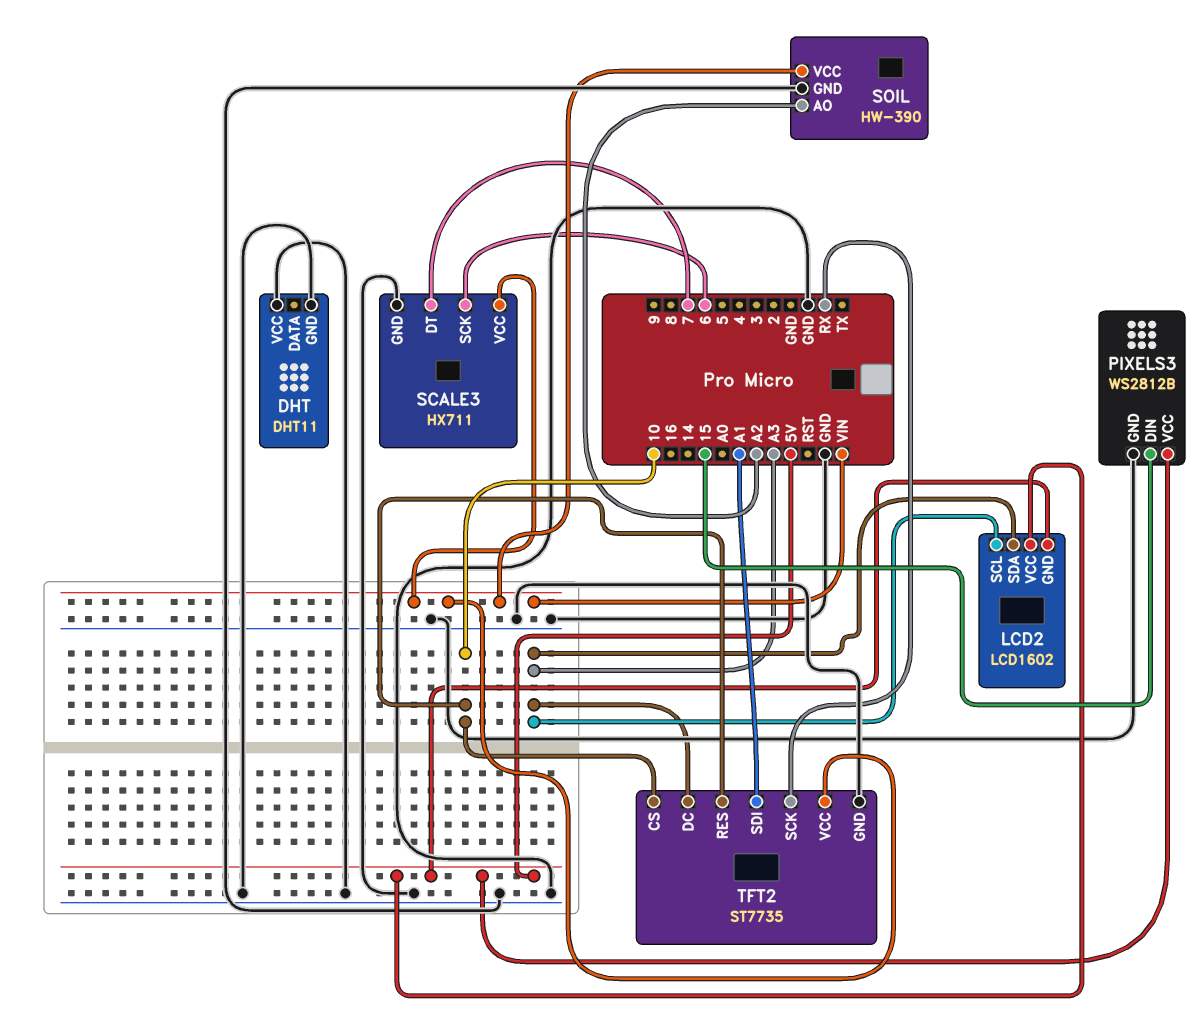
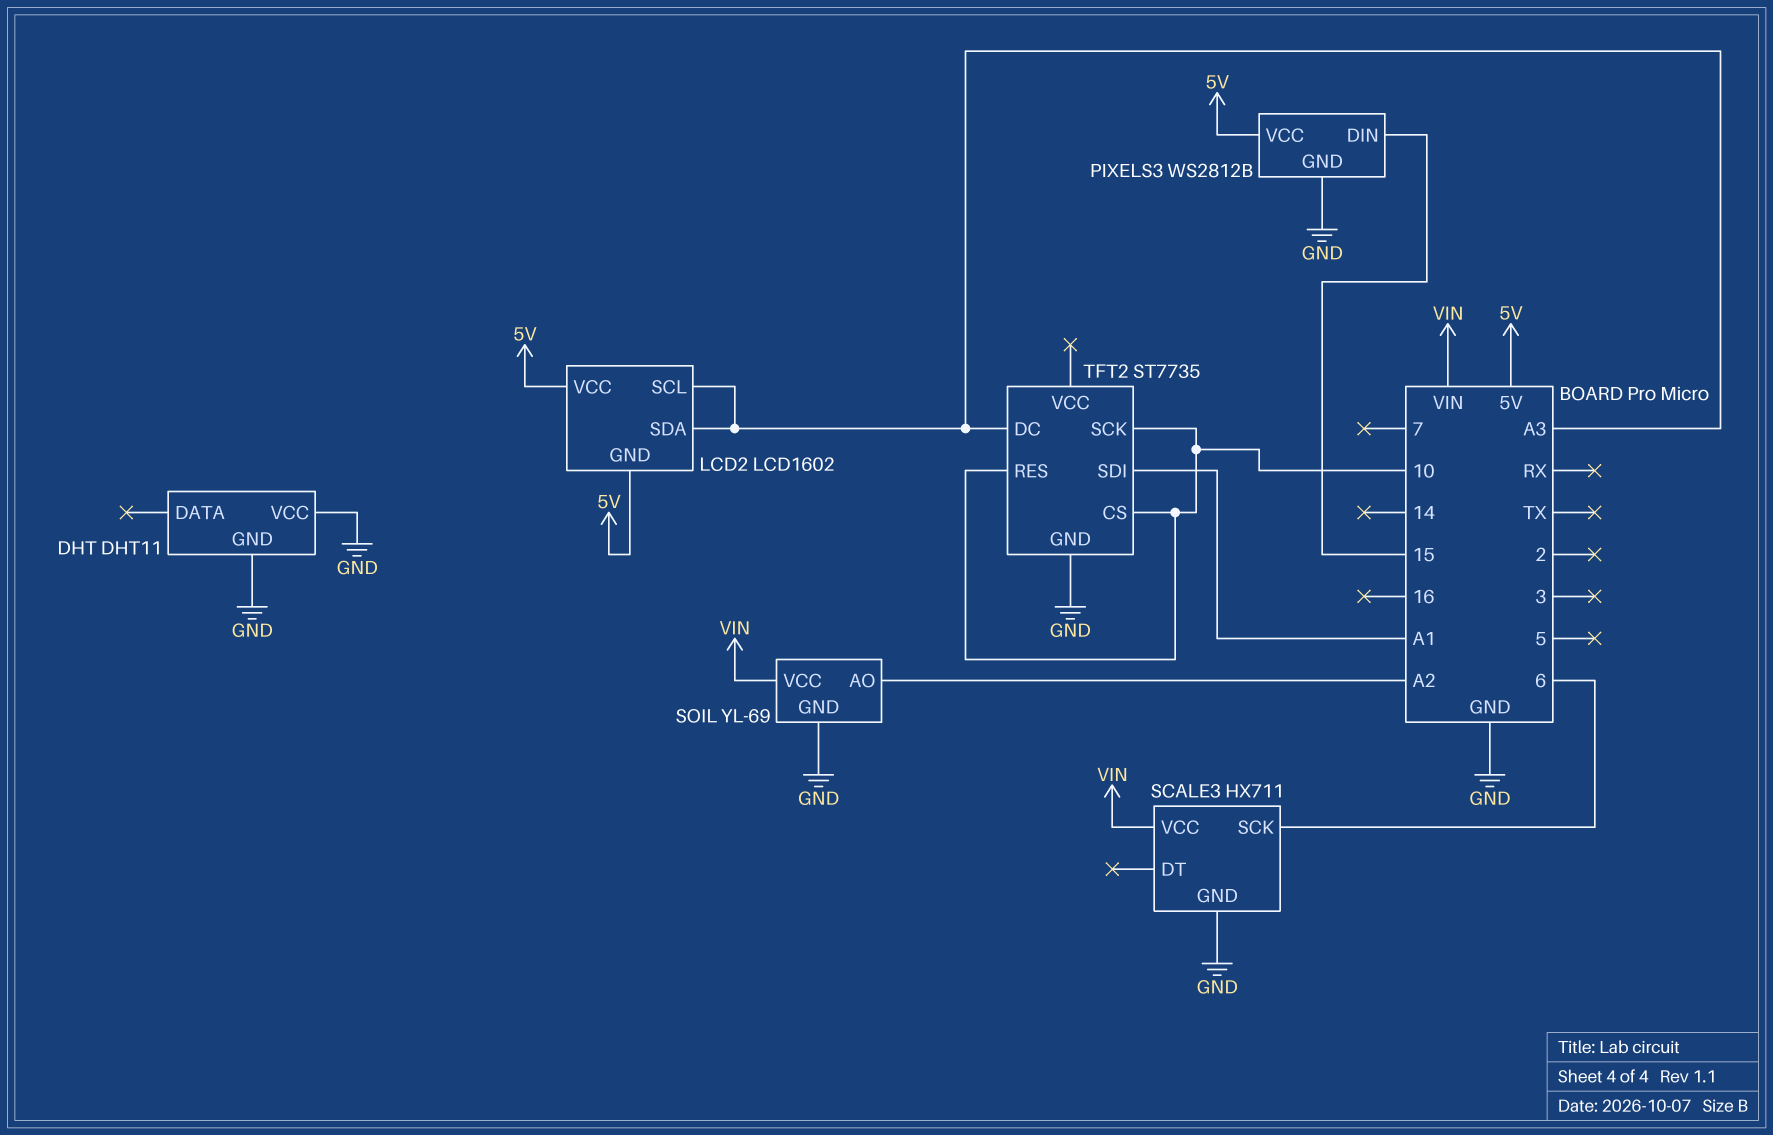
SCALE3 pin DT: 7 -> none
SOIL: HW-390 -> YL-69
TFT2 pin SCK: RX -> 10
TFT2 pin VCC: VIN -> none

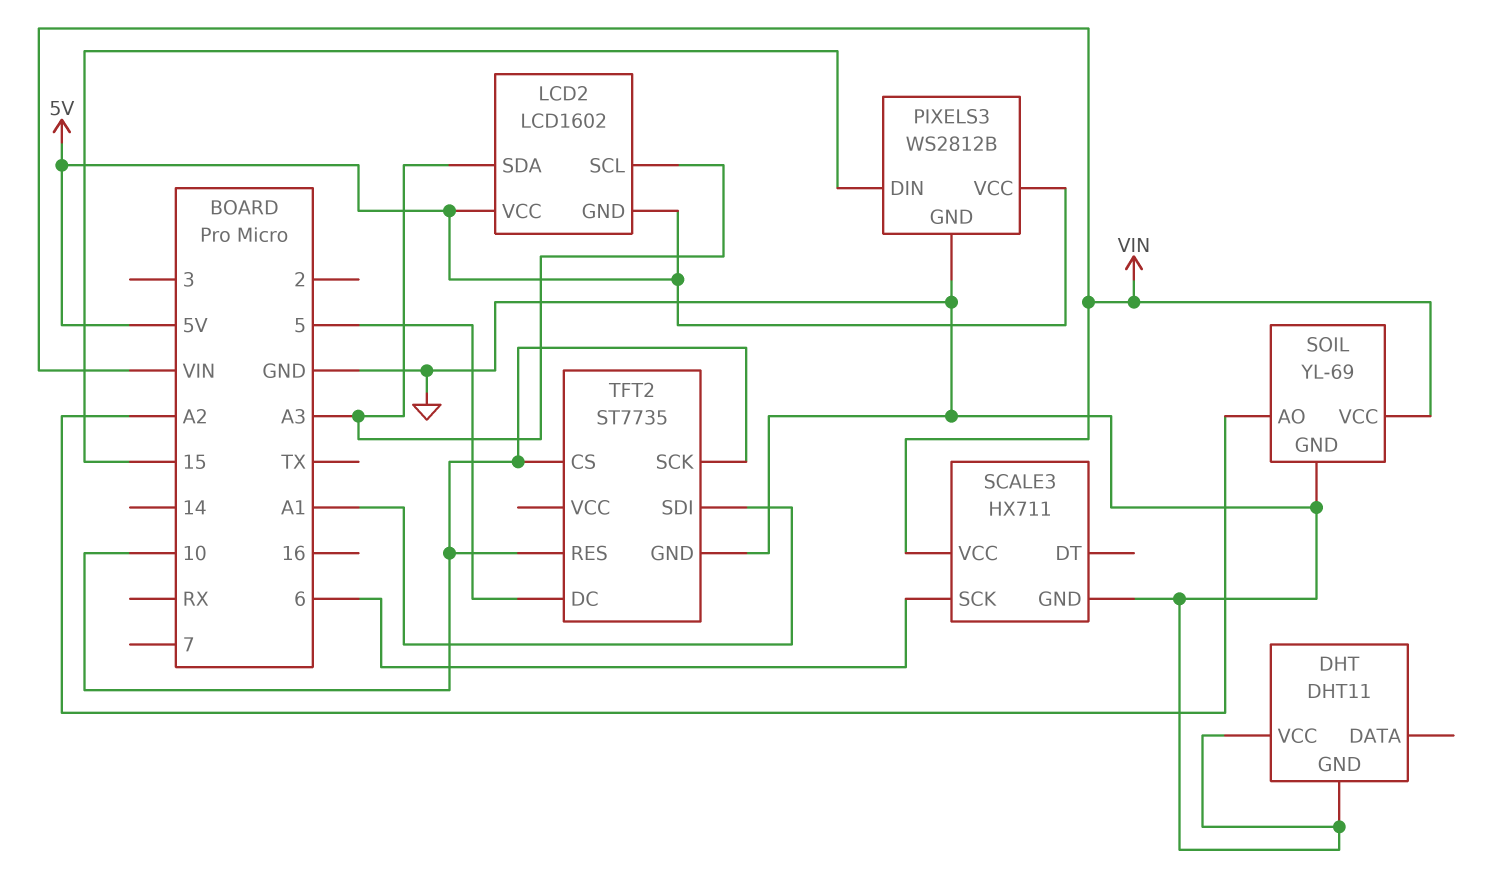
TFT2 pin DC: A3 -> 5

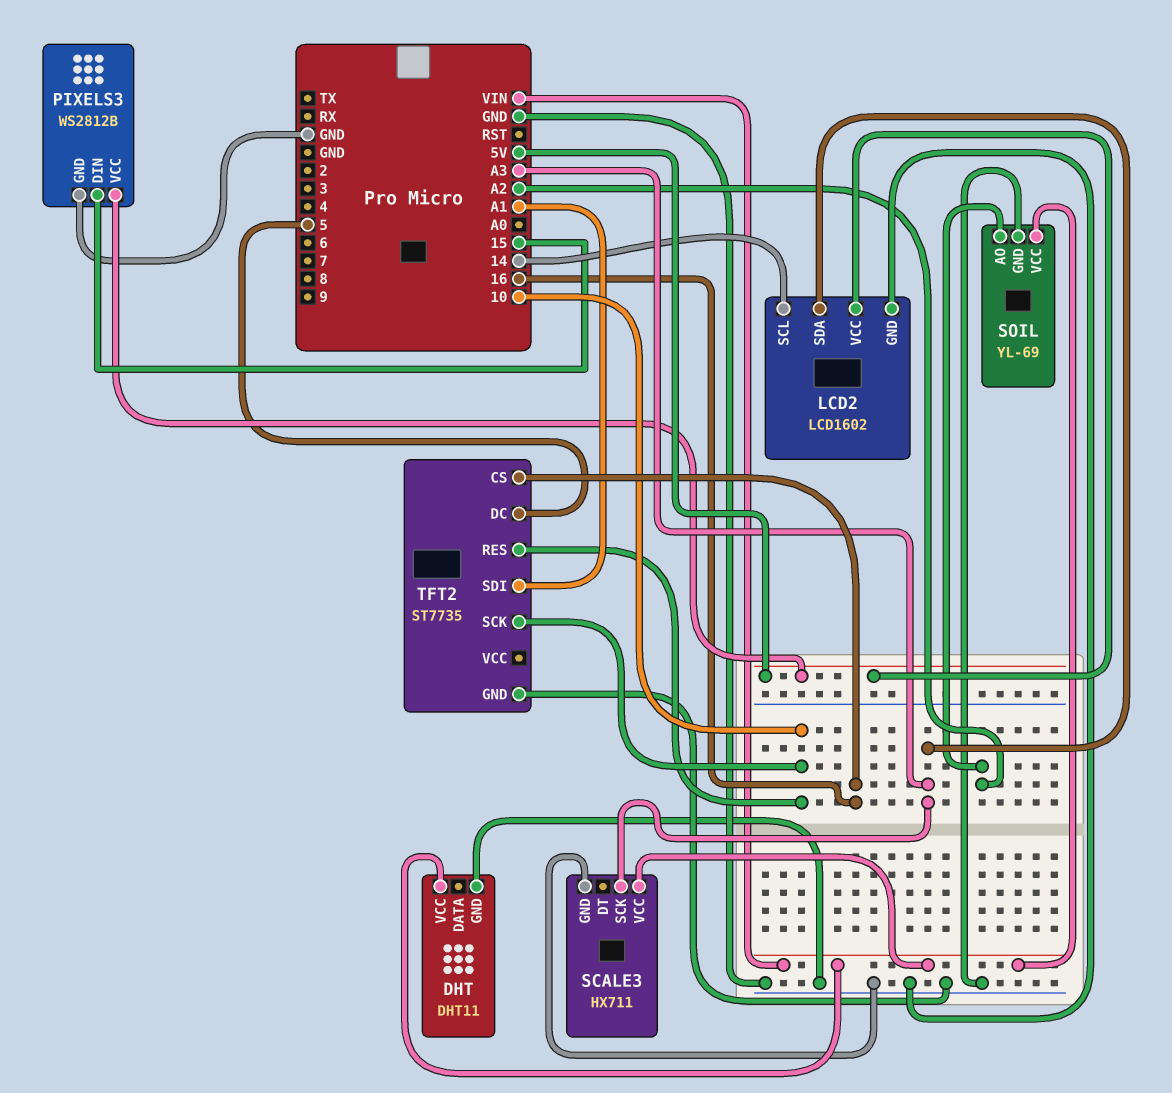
DHT pin VCC: GND -> VIN
LCD2 pin GND: 5V -> GND
LCD2 pin SCL: A3 -> 14
SCALE3 pin SCK: 6 -> A3
TFT2 pin CS: 10 -> 16

